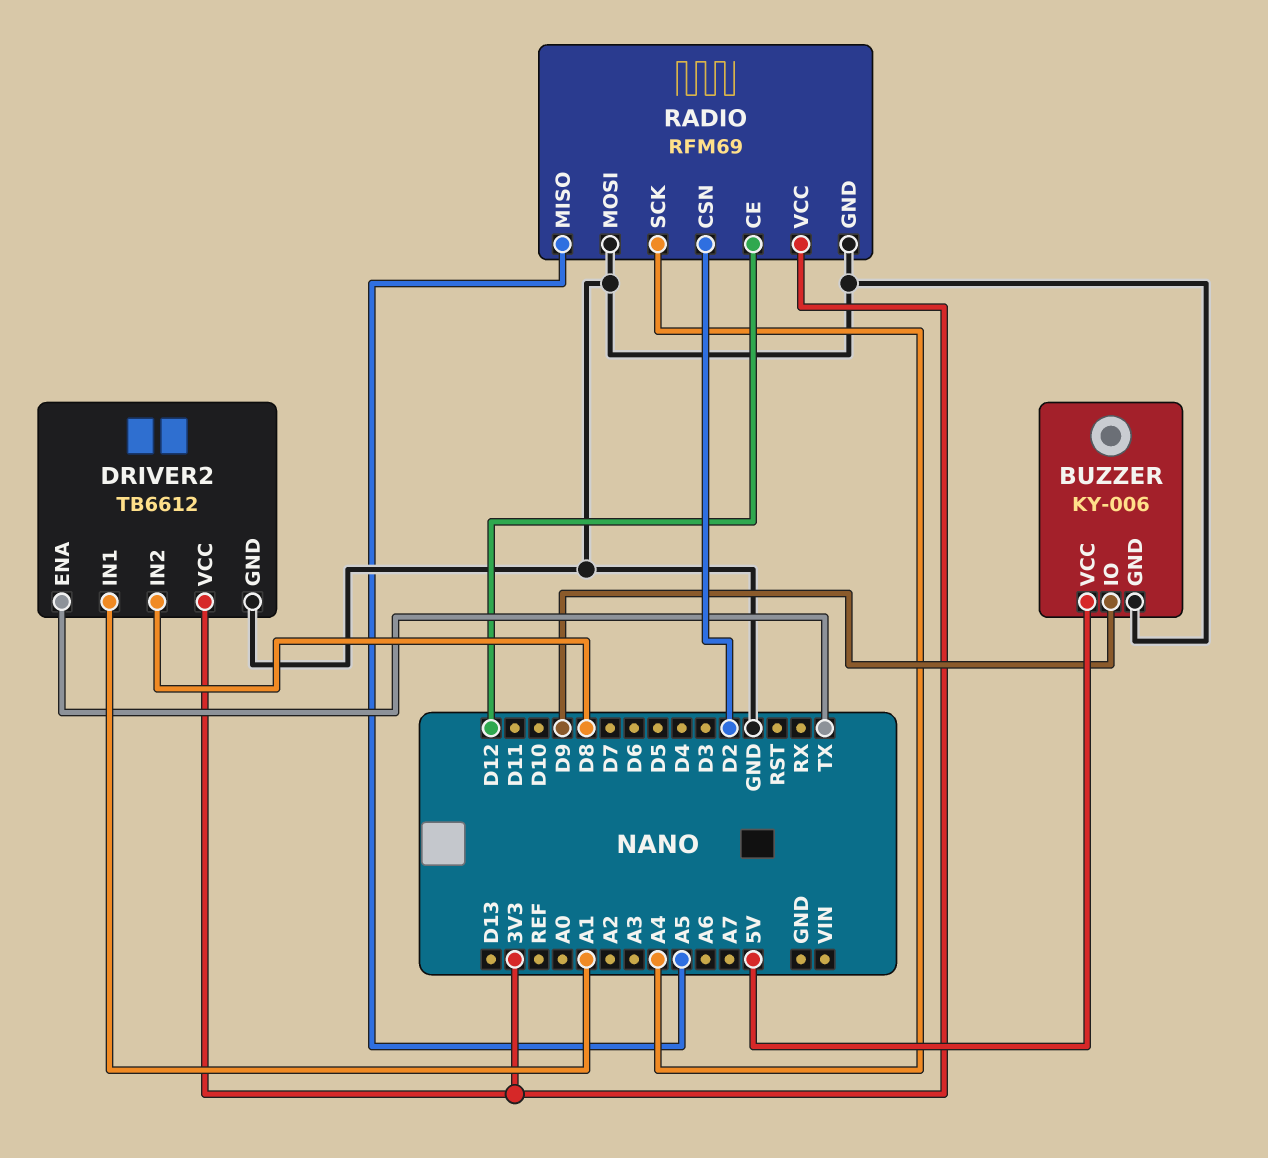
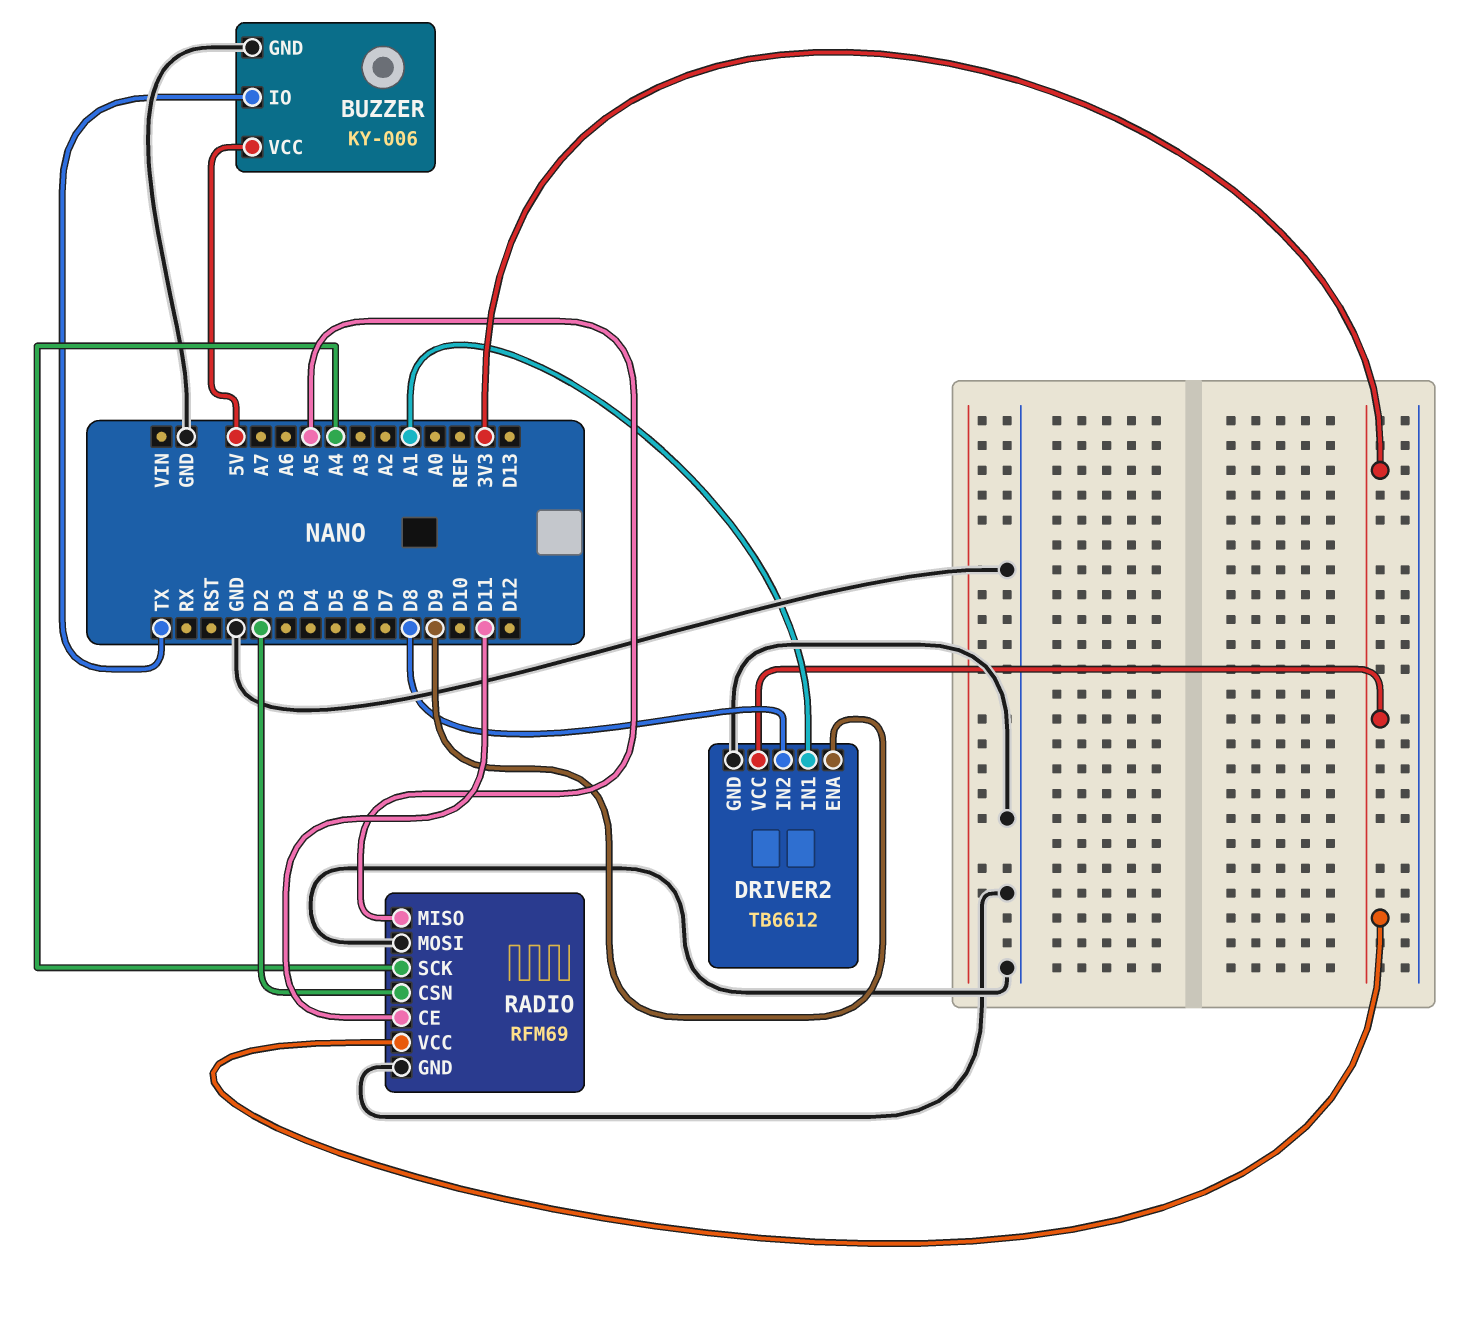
BUZZER pin IO: D9 -> TX
DRIVER2 pin ENA: TX -> D9
RADIO pin CE: D12 -> D11

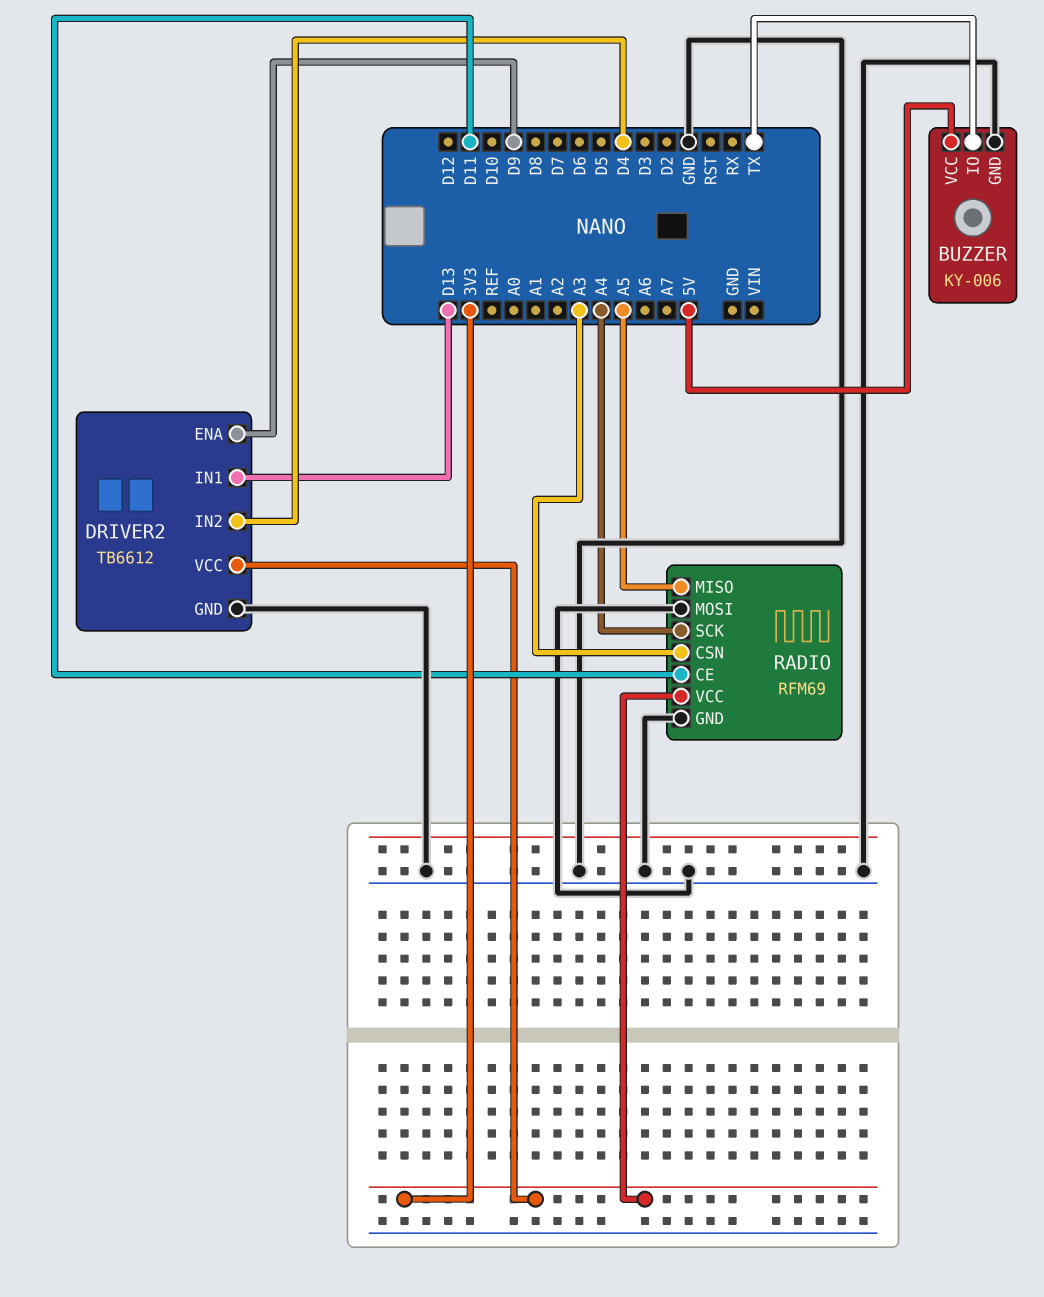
DRIVER2 pin IN1: A1 -> D13
DRIVER2 pin IN2: D8 -> D4
RADIO pin CSN: D2 -> A3

